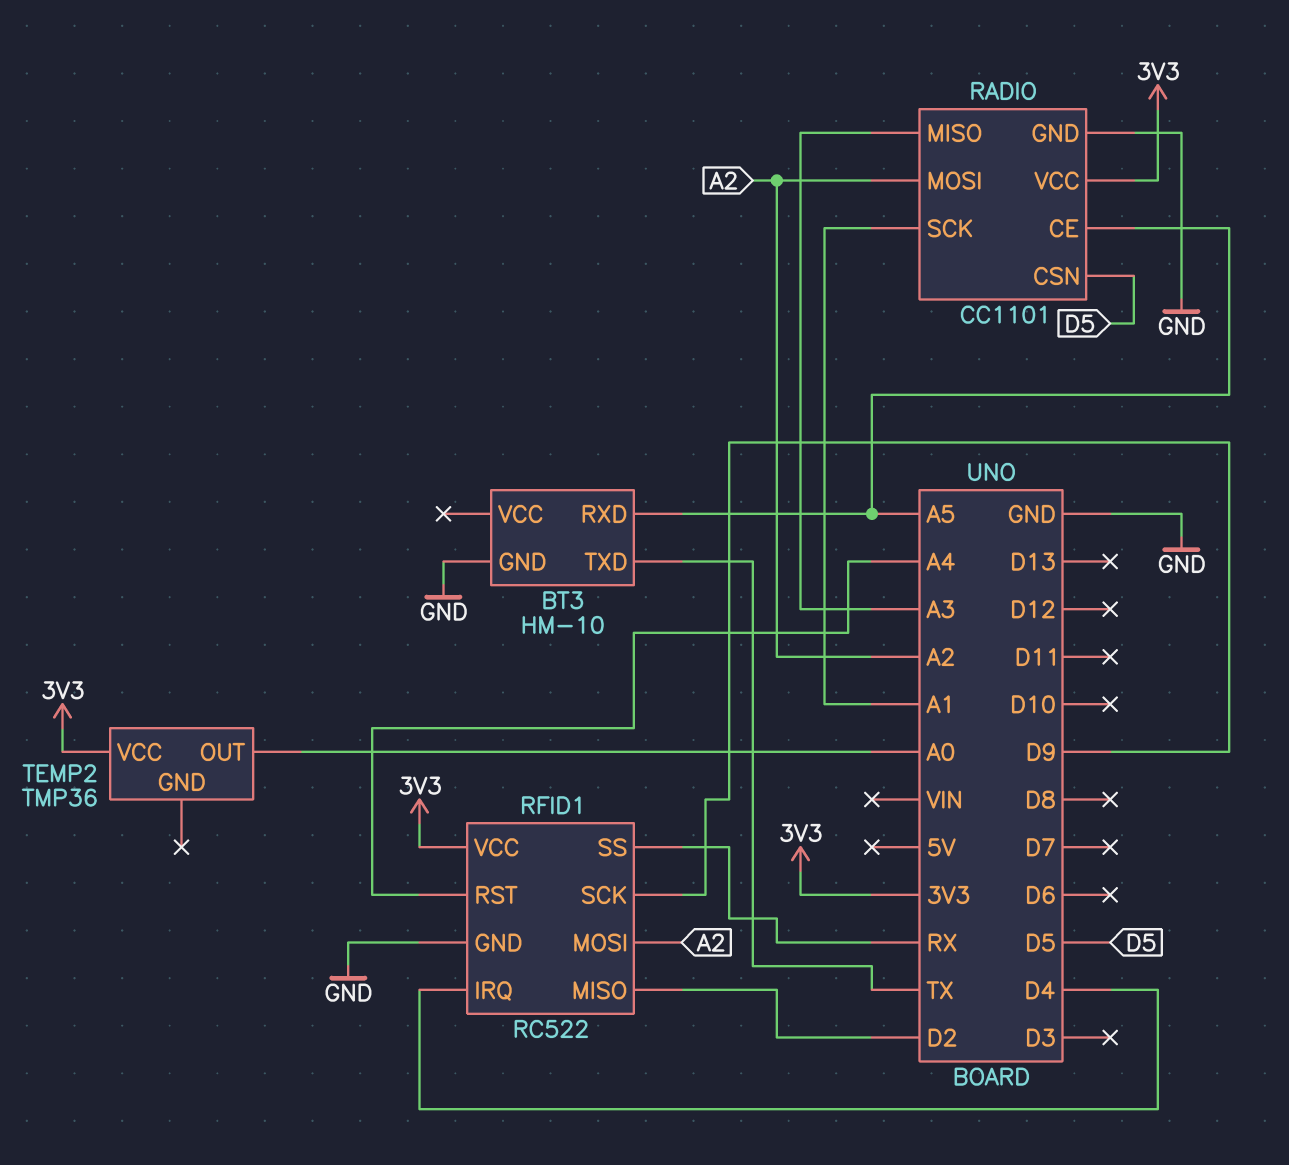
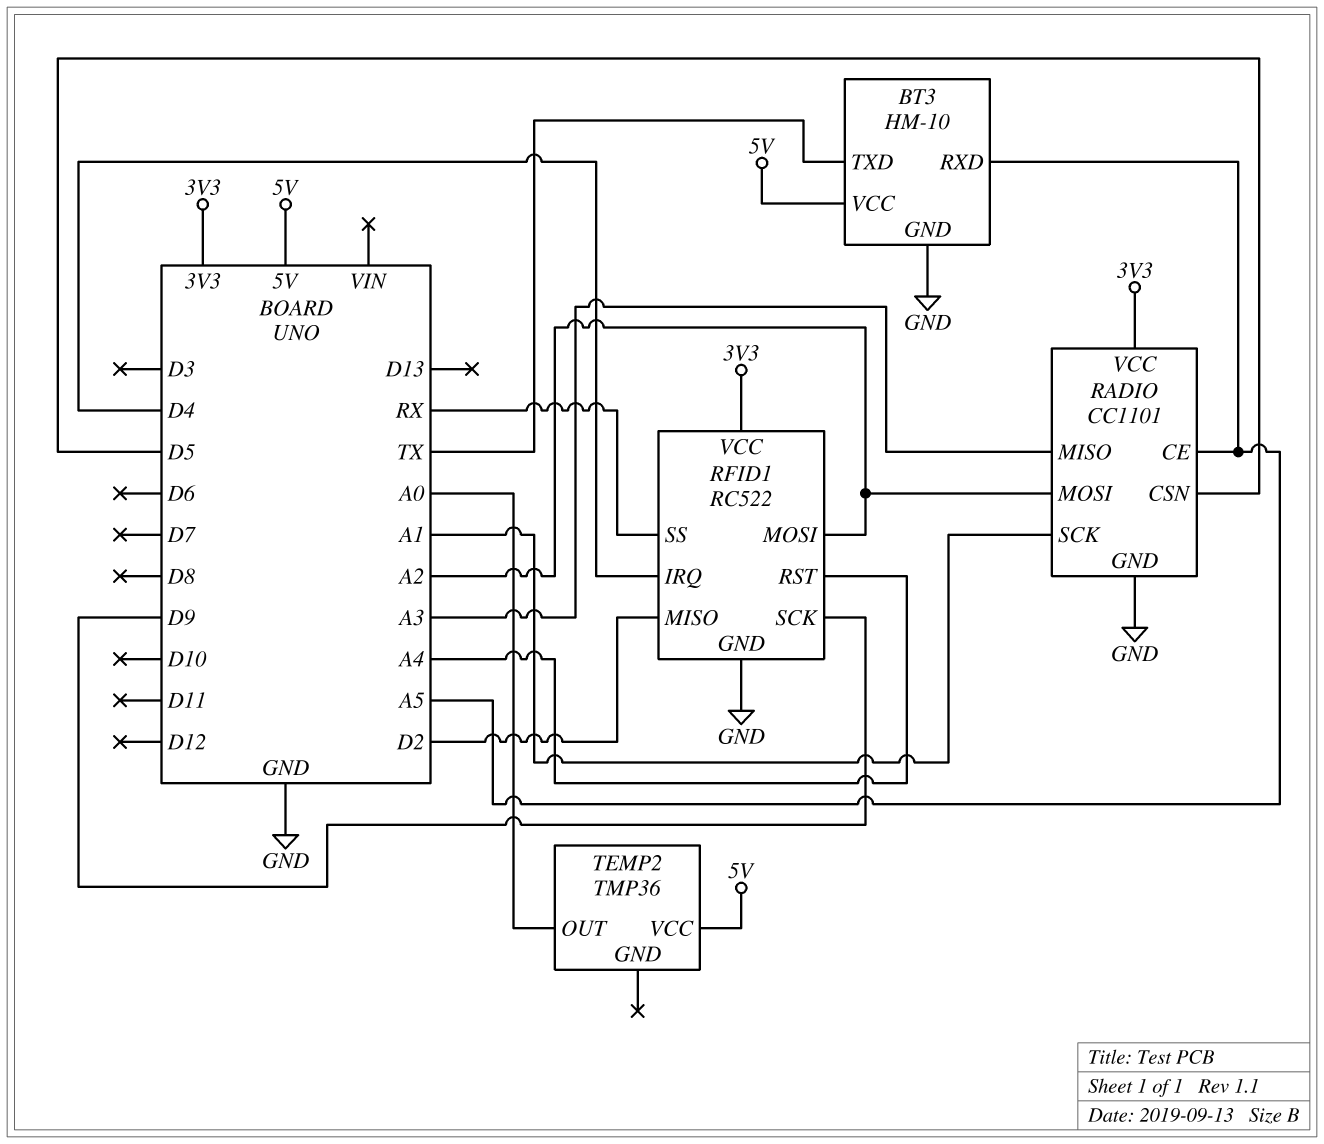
BT3 pin VCC: none -> 5V
TEMP2 pin VCC: 3V3 -> 5V

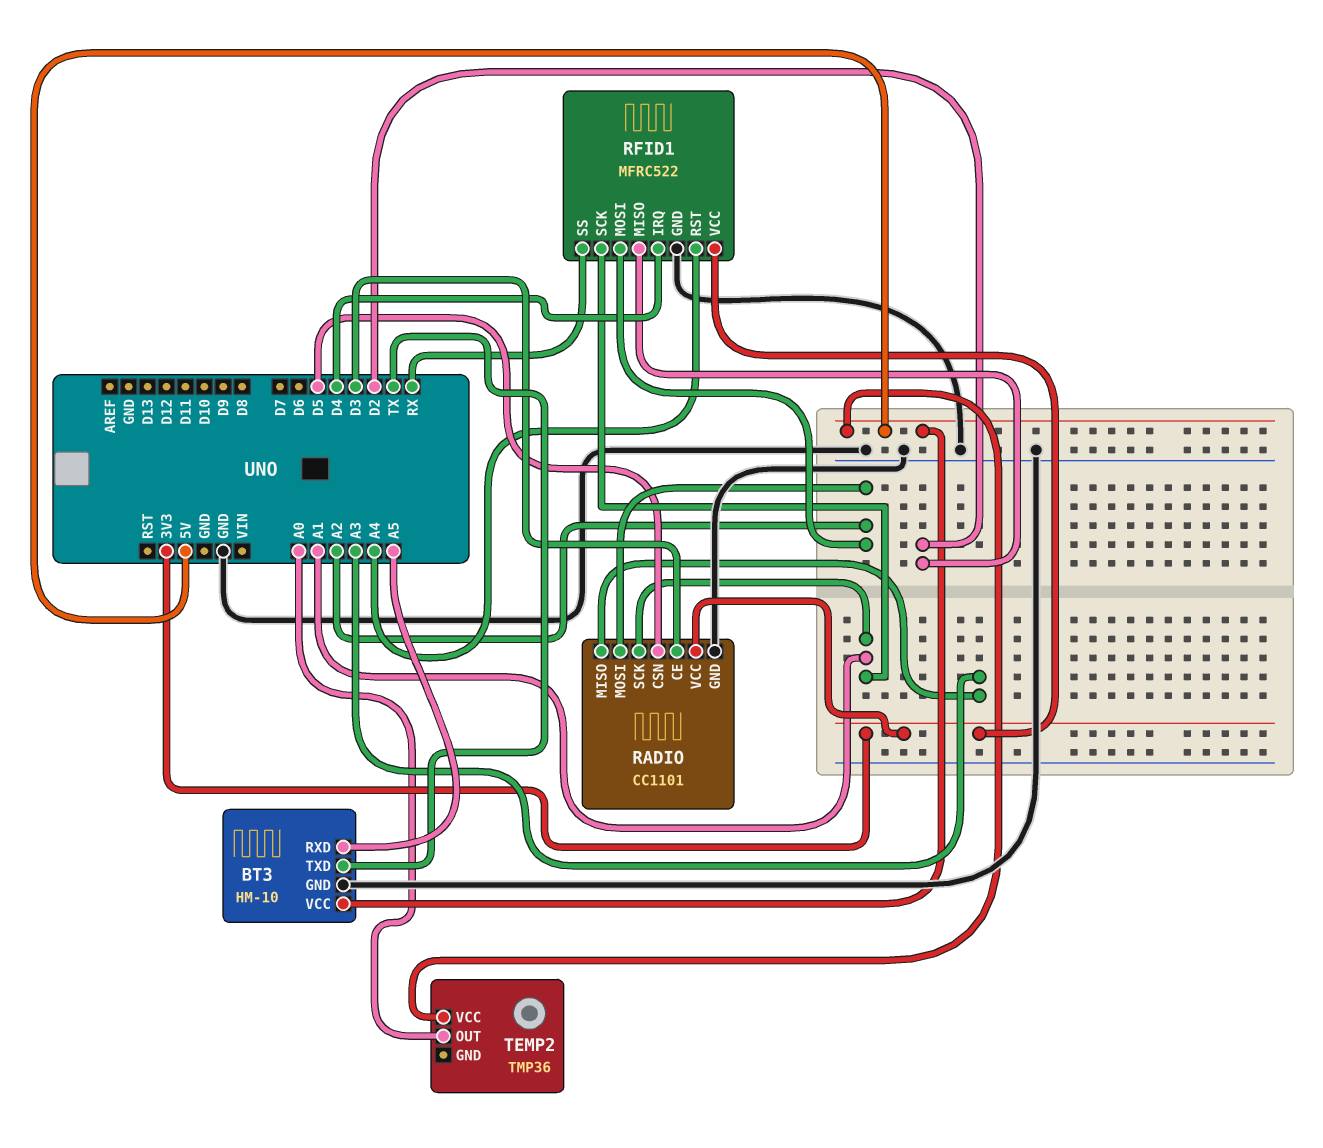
RADIO pin CE: A5 -> D3
RFID1: RC522 -> MFRC522
RFID1 pin SCK: D9 -> A1

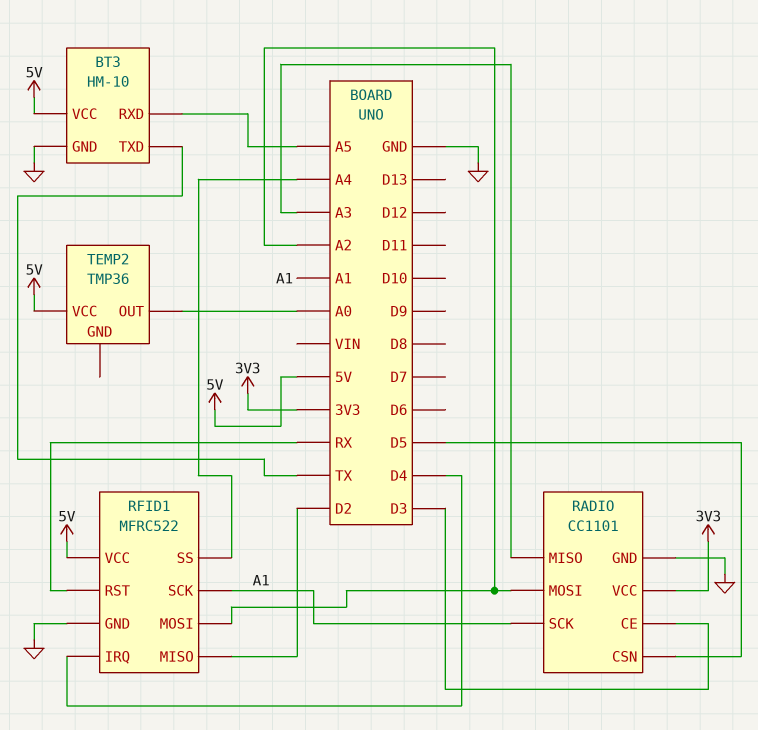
RFID1 pin RST: A4 -> RX
RFID1 pin SS: RX -> A4
RFID1 pin VCC: 3V3 -> 5V

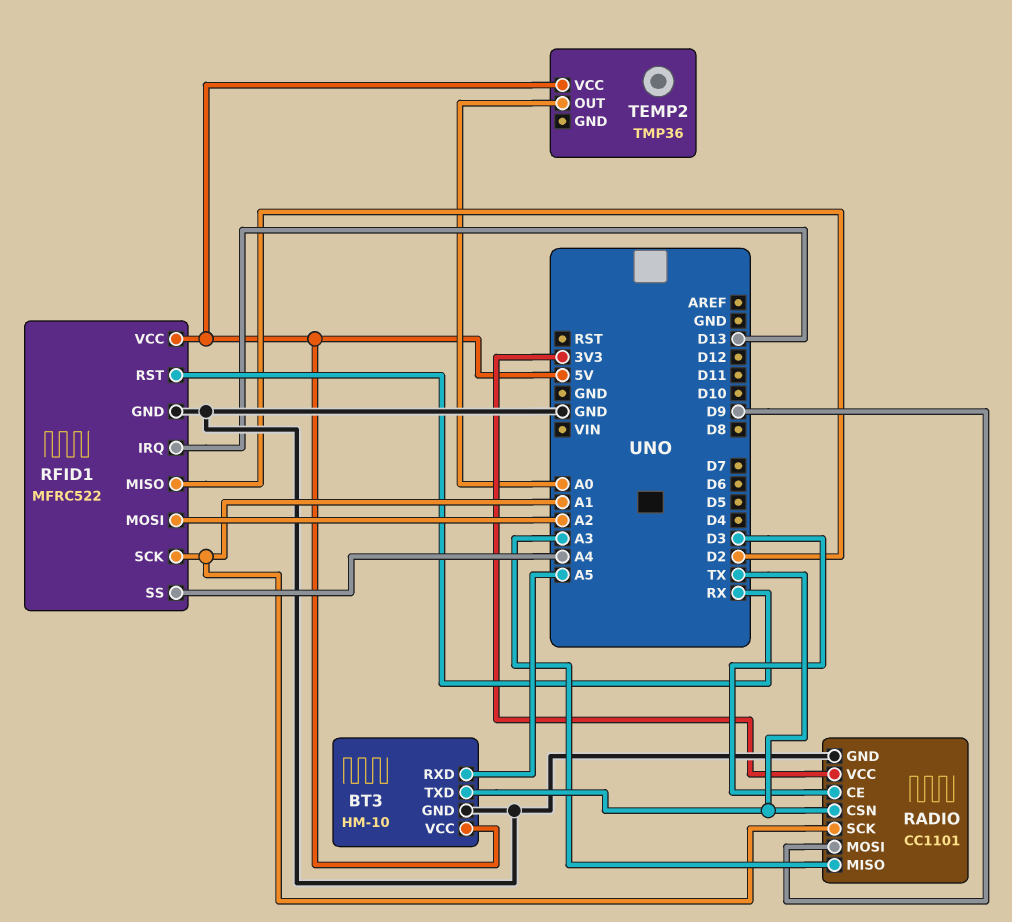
RADIO pin CSN: D5 -> TX
RADIO pin MOSI: A2 -> D9
RFID1 pin IRQ: D4 -> D13

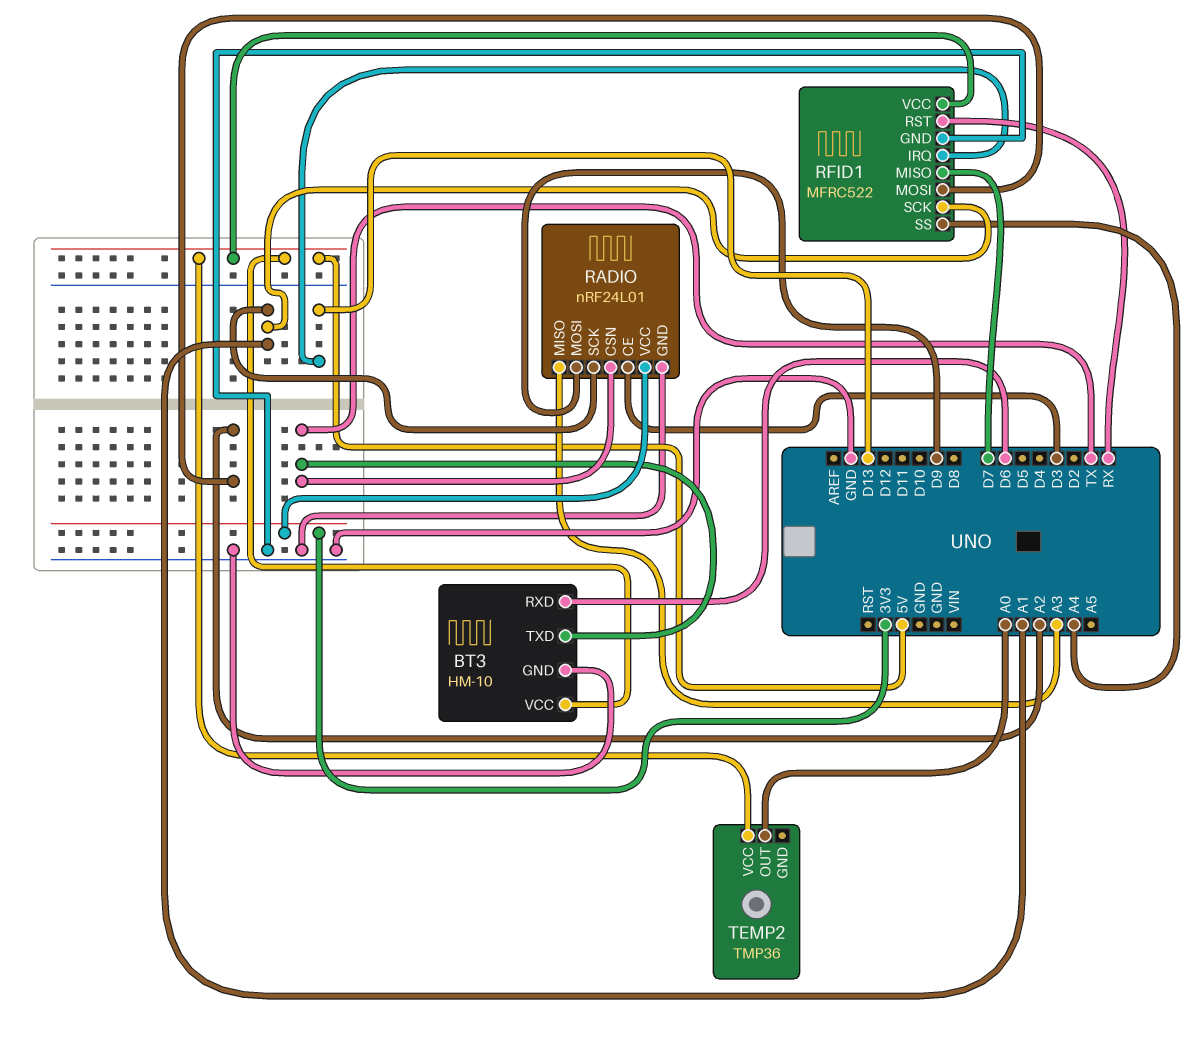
BT3 pin RXD: A5 -> D6
RADIO: CC1101 -> nRF24L01
RFID1 pin MISO: D2 -> D7

